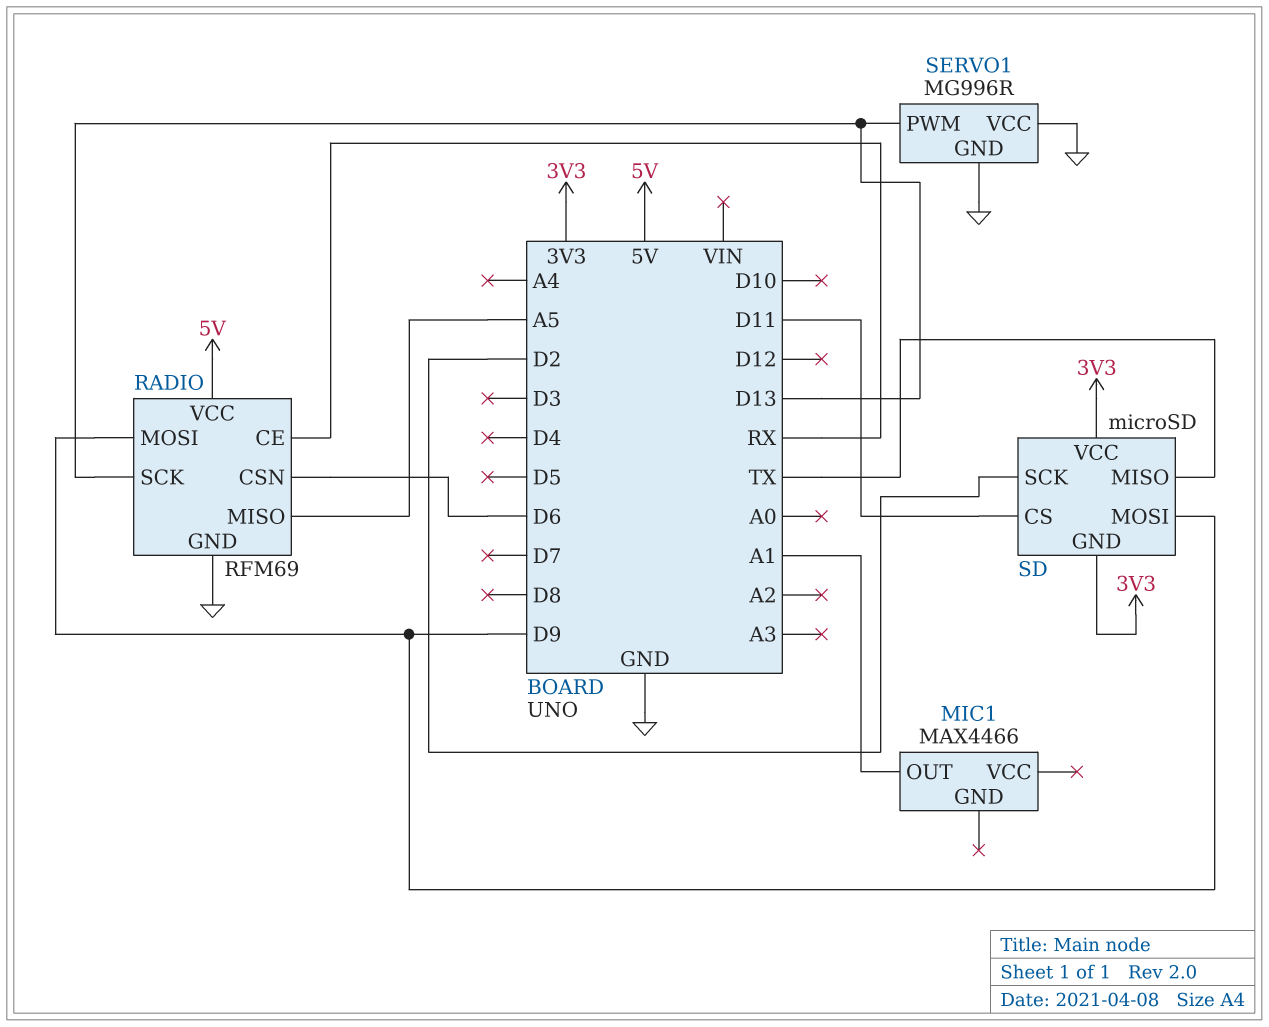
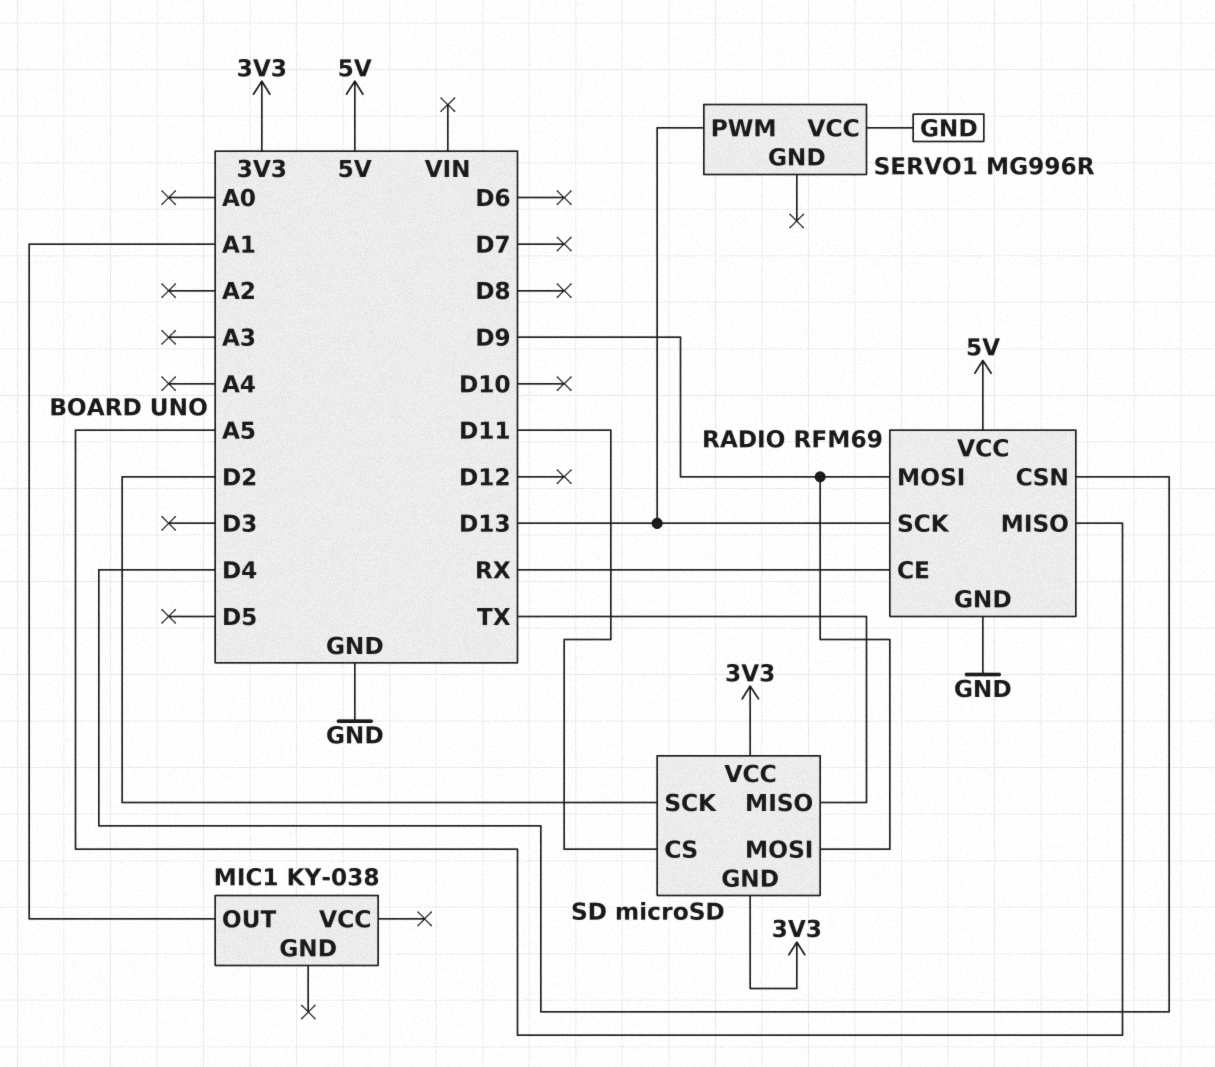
MIC1: MAX4466 -> KY-038
RADIO pin CSN: D6 -> D4
SERVO1 pin GND: GND -> none

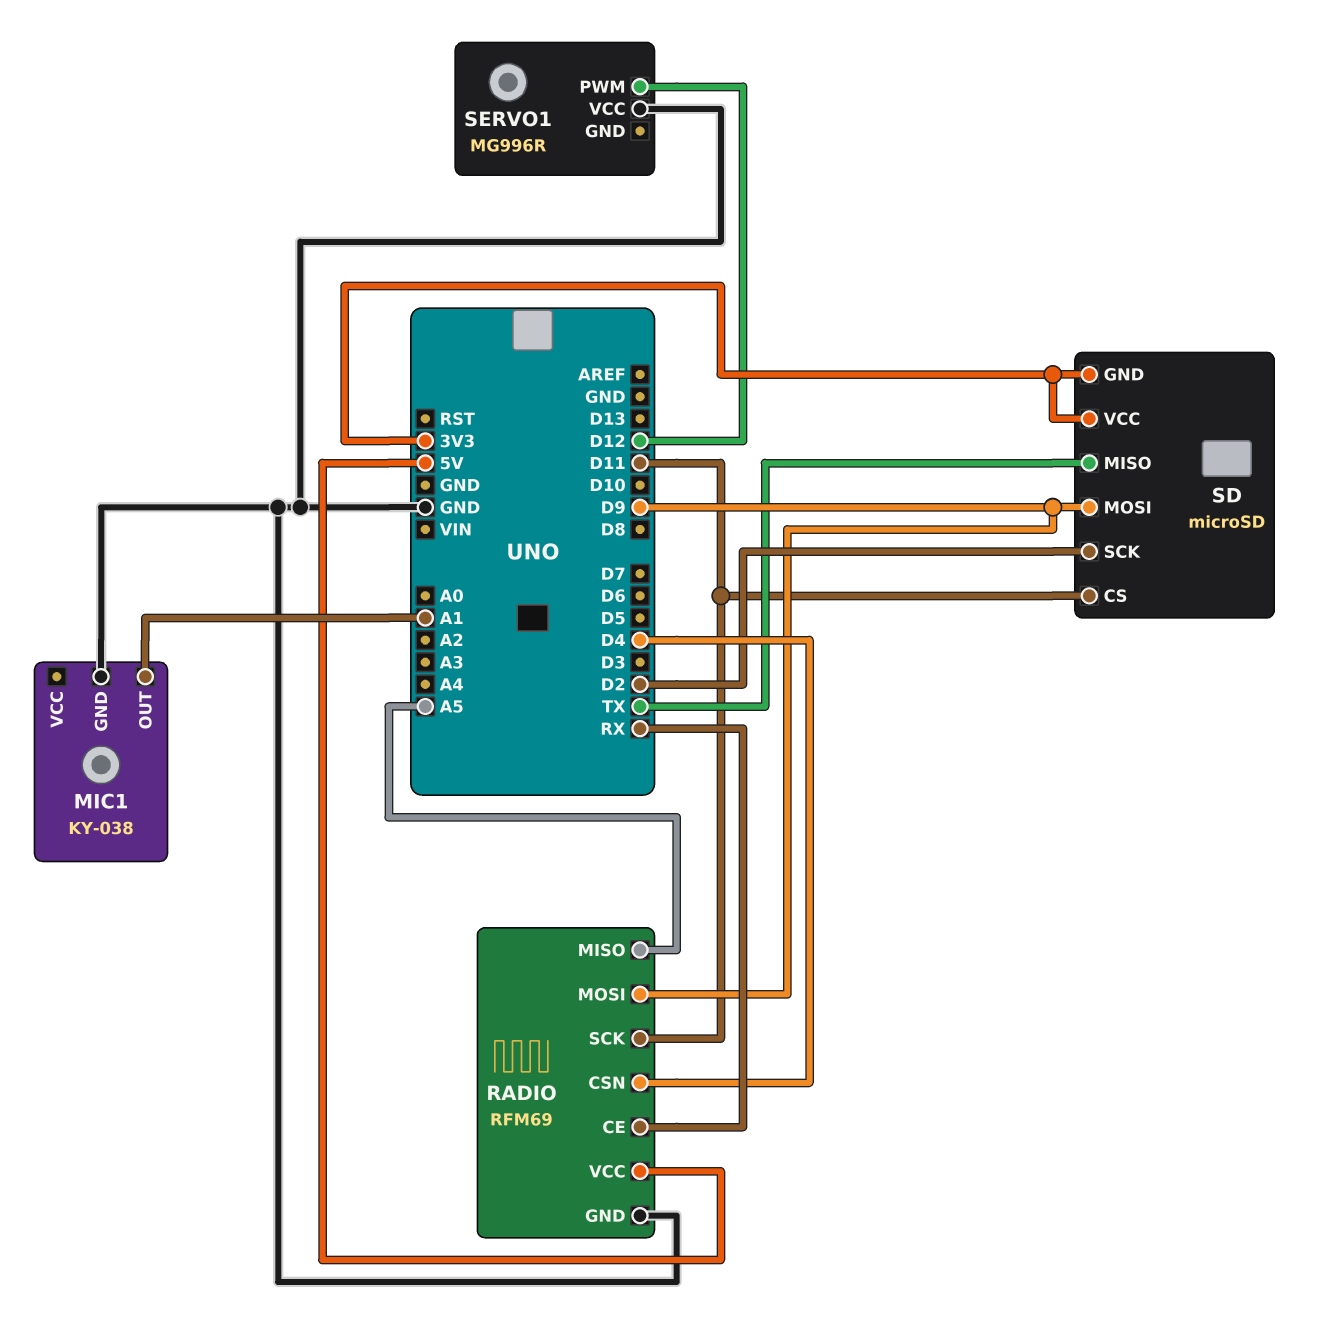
MIC1 pin GND: none -> GND
RADIO pin SCK: D13 -> D11
SERVO1 pin PWM: D13 -> D12

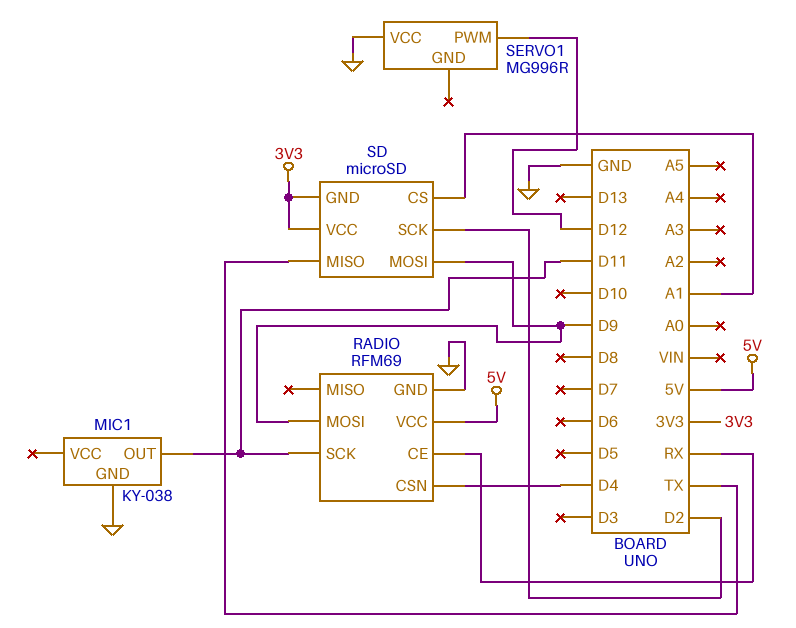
MIC1 pin OUT: A1 -> D11
RADIO pin MISO: A5 -> none
SD pin CS: D11 -> A1

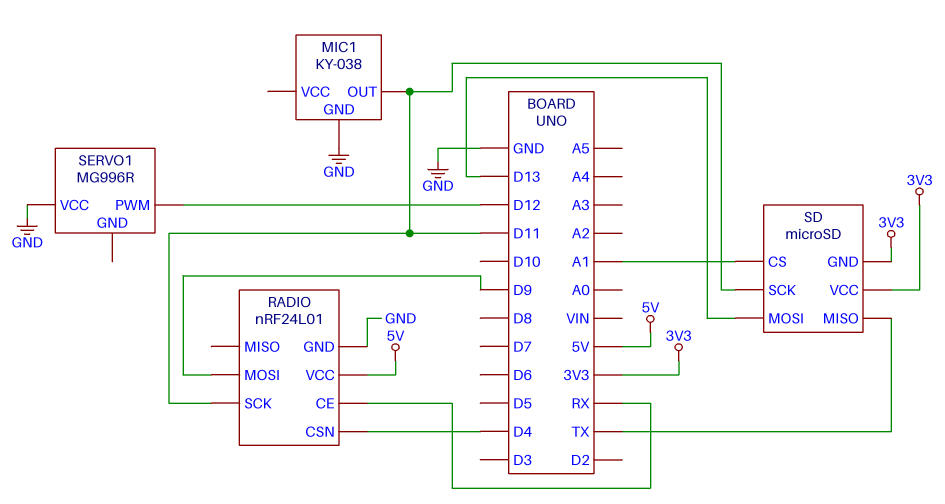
RADIO: RFM69 -> nRF24L01
SD pin MOSI: D9 -> D13
SD pin SCK: D2 -> D11

